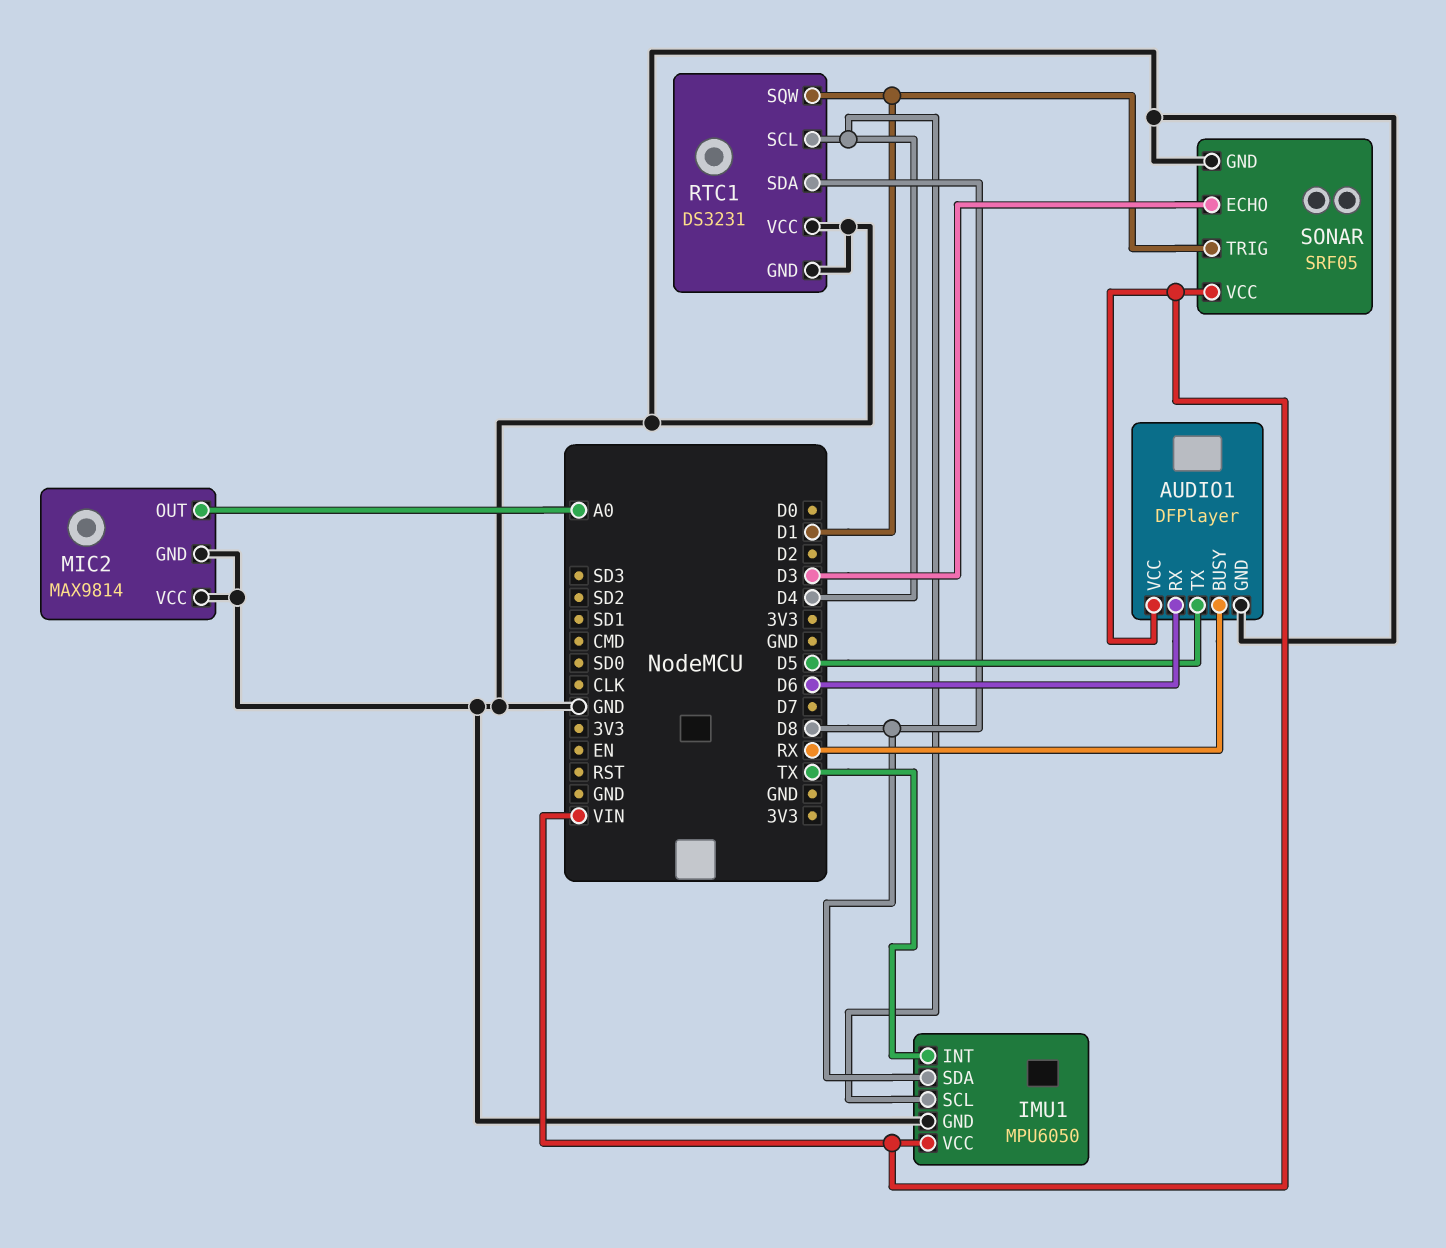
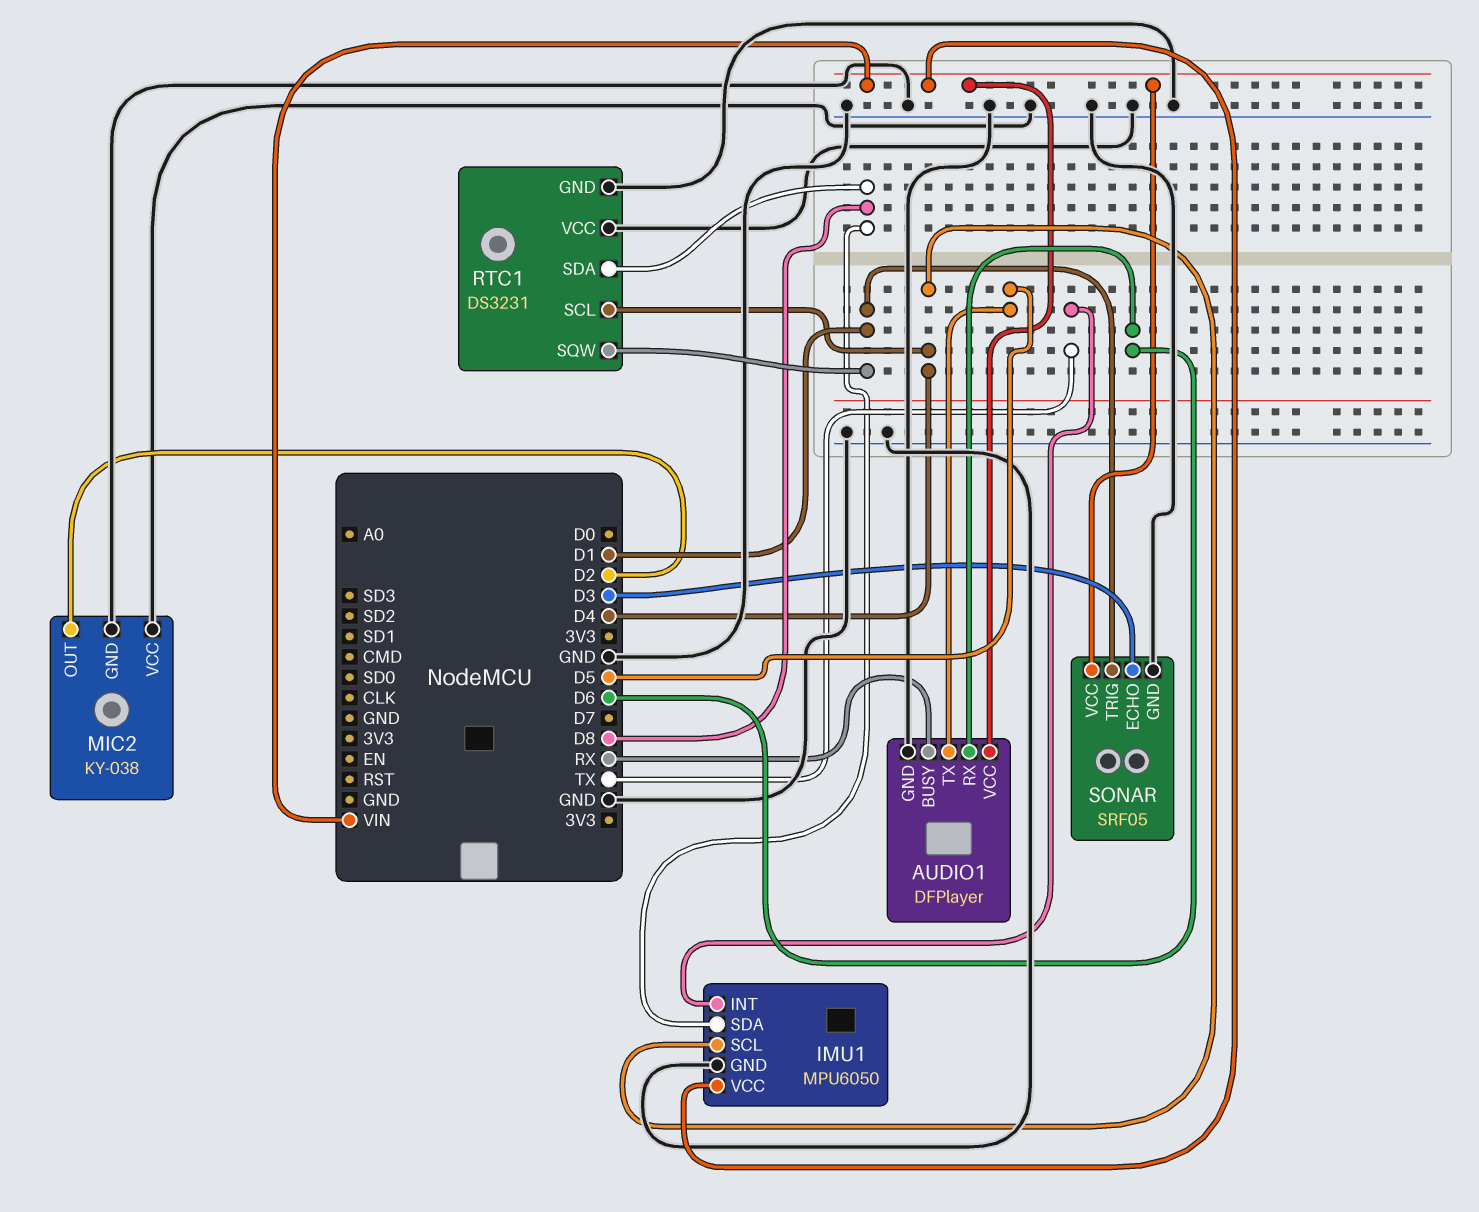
MIC2: MAX9814 -> KY-038
MIC2 pin OUT: A0 -> D2

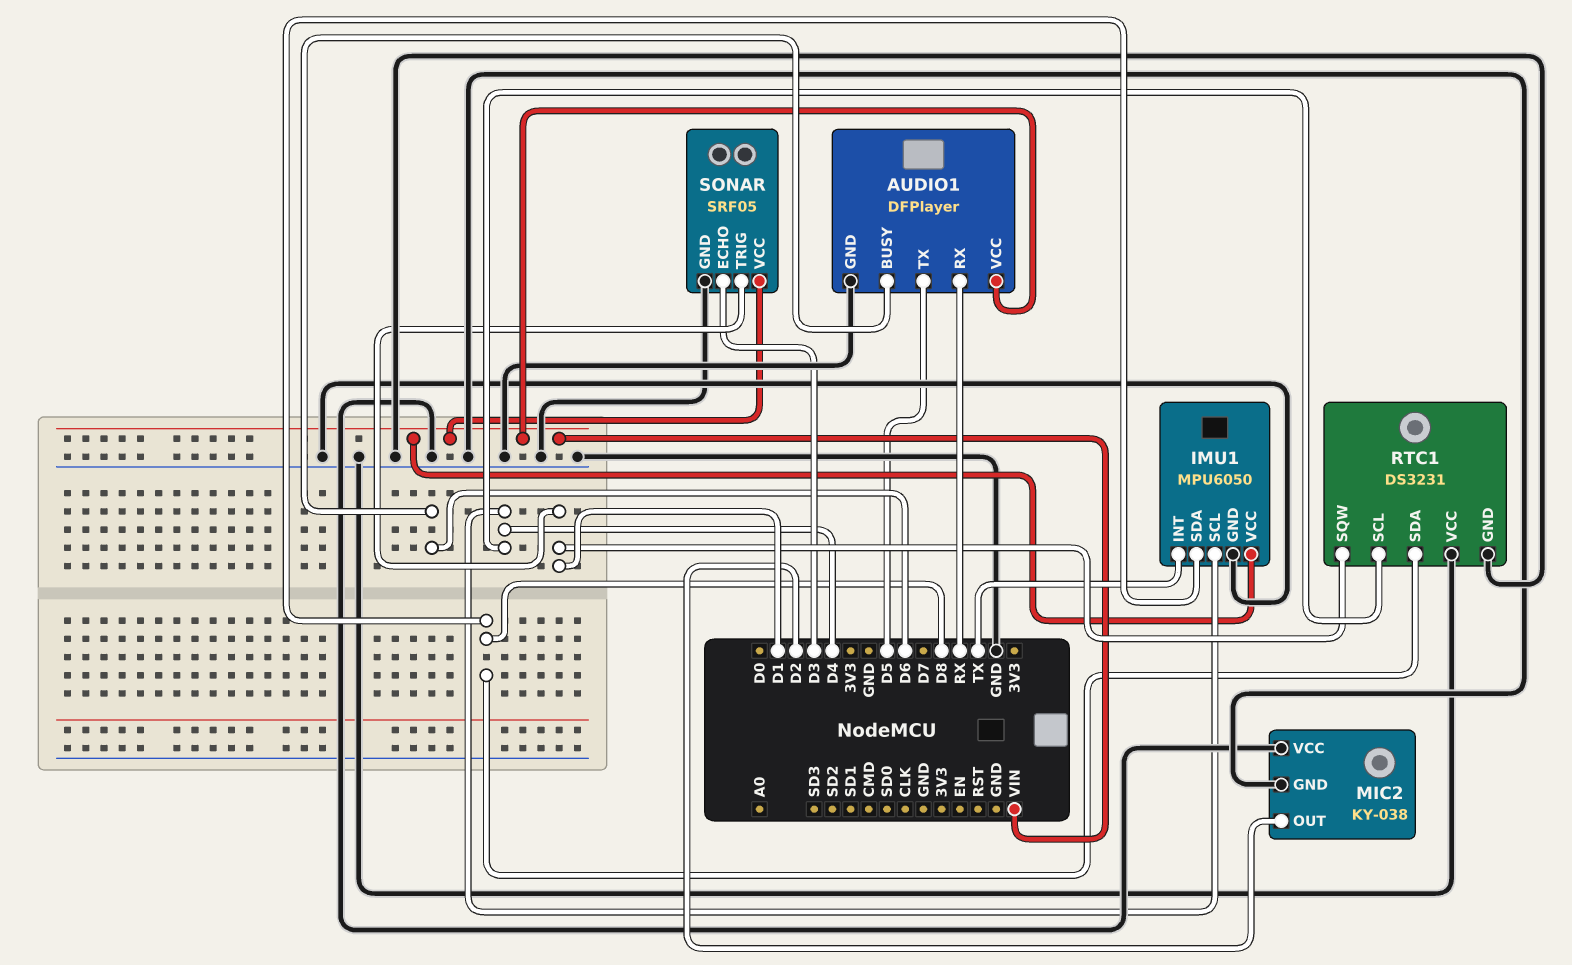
AUDIO1 pin BUSY: RX -> D6
AUDIO1 pin RX: D6 -> RX

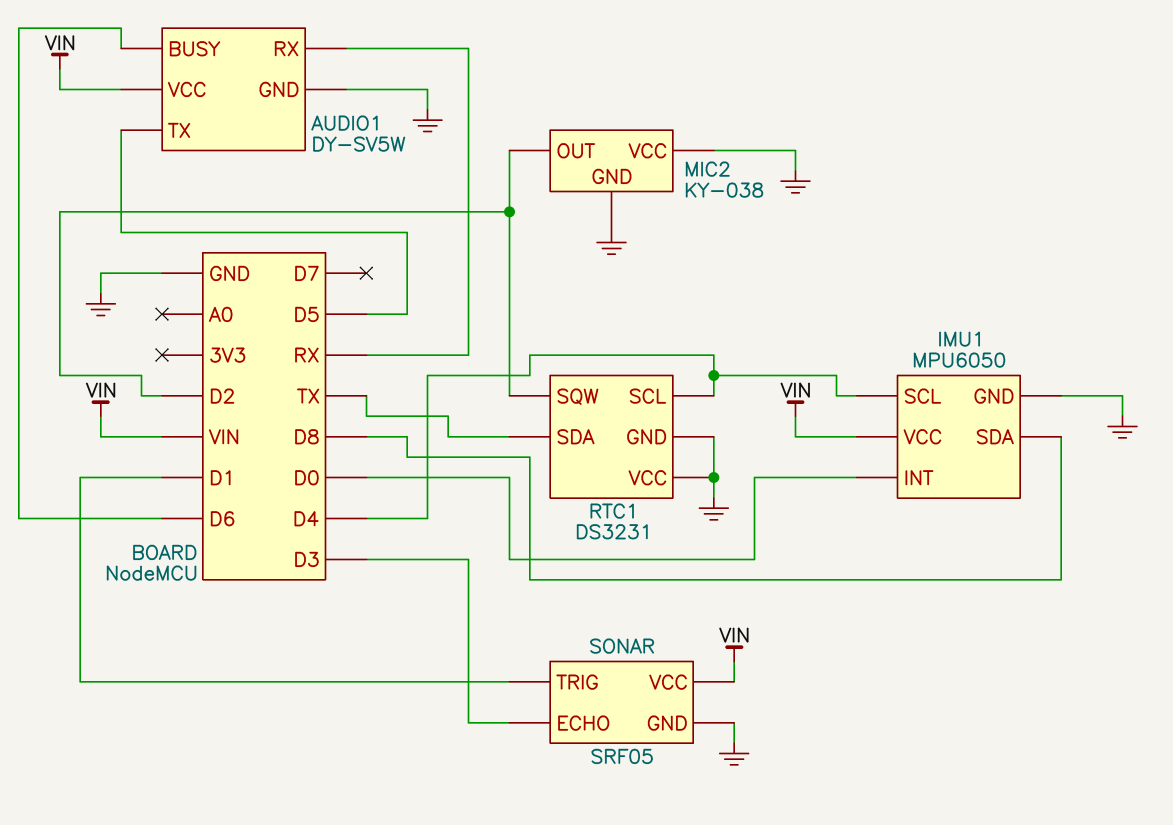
AUDIO1: DFPlayer -> DY-SV5W
IMU1 pin INT: TX -> D0
RTC1 pin SDA: D8 -> TX
RTC1 pin SQW: D1 -> D2

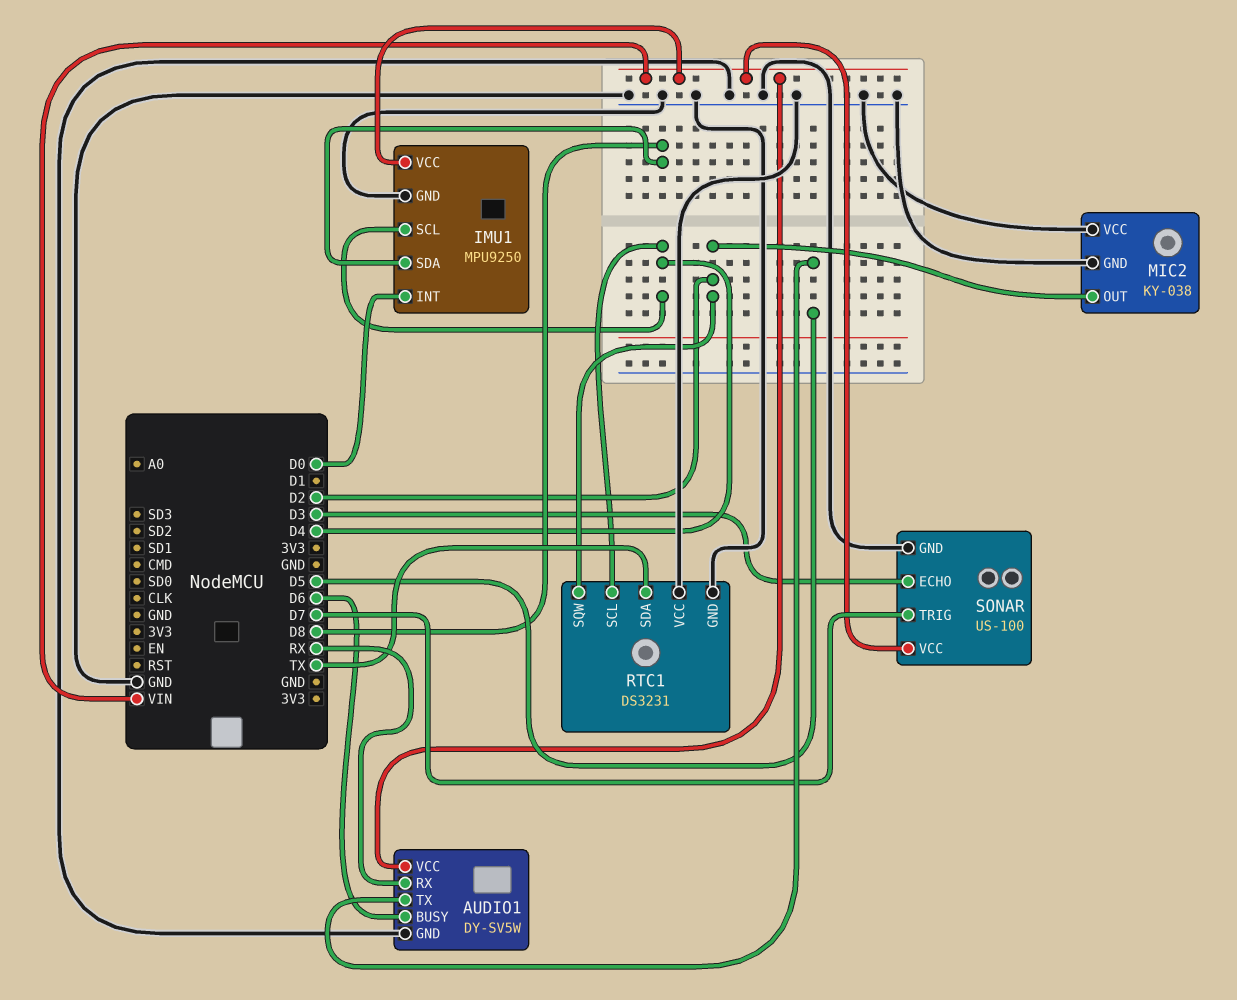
IMU1: MPU6050 -> MPU9250
SONAR: SRF05 -> US-100
SONAR pin TRIG: D1 -> D7

